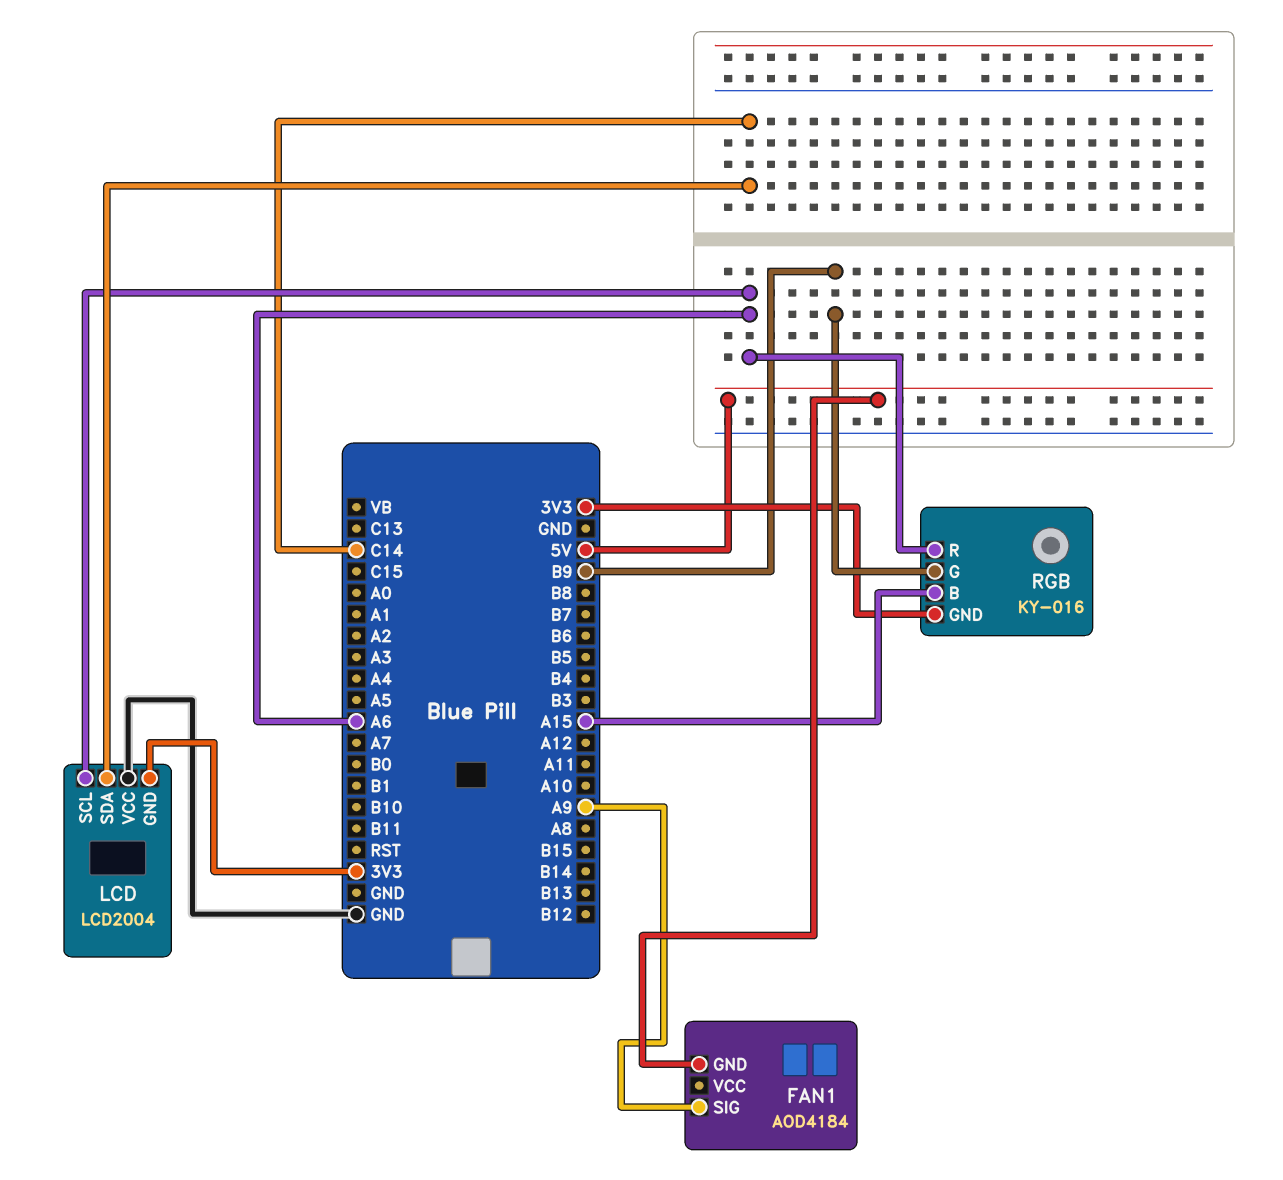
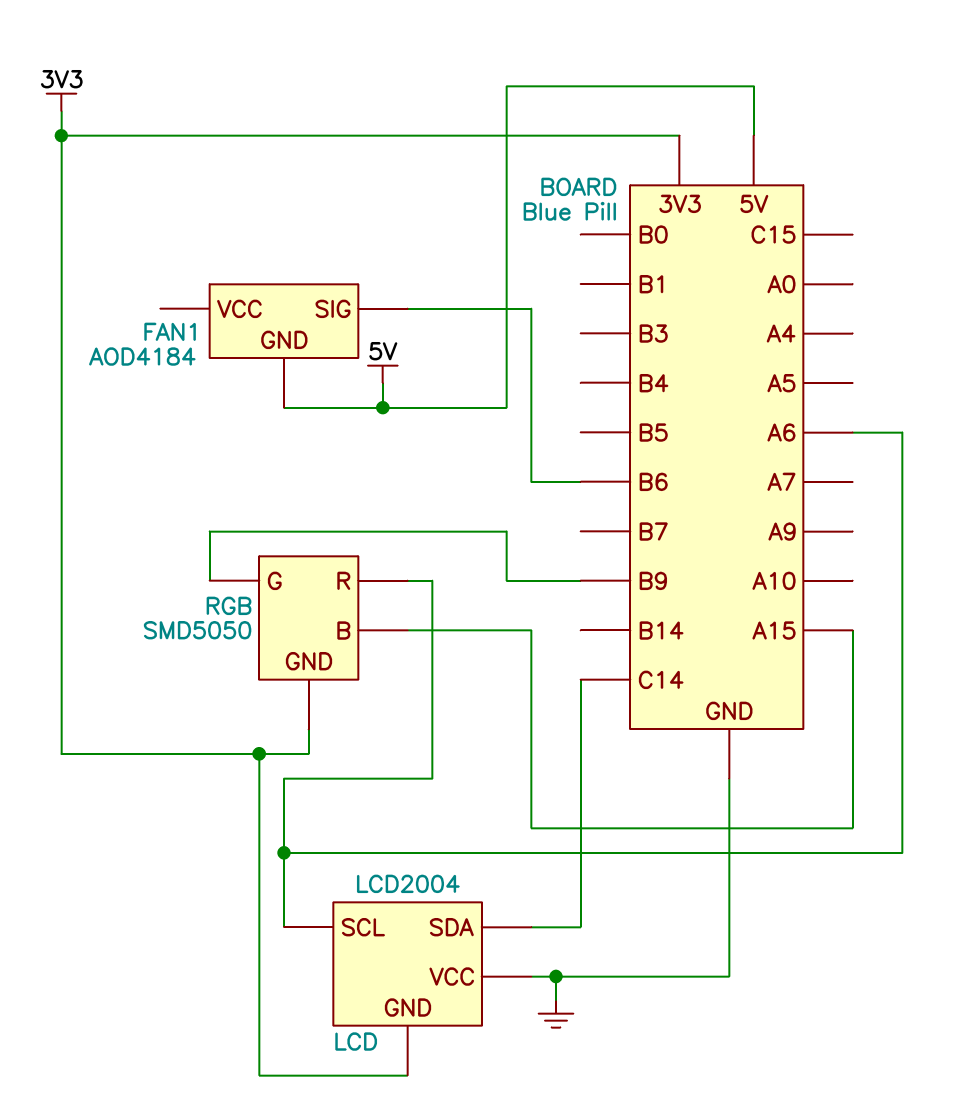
FAN1 pin SIG: A9 -> B6
RGB: KY-016 -> SMD5050

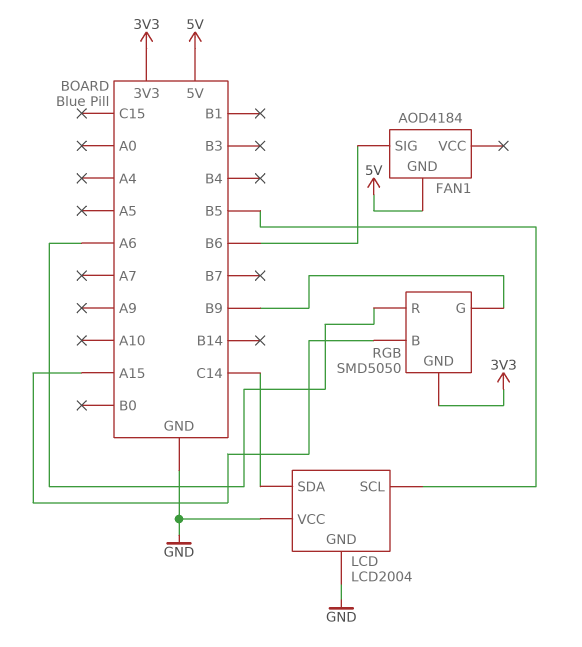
LCD pin GND: 3V3 -> GND
LCD pin SCL: A6 -> B5

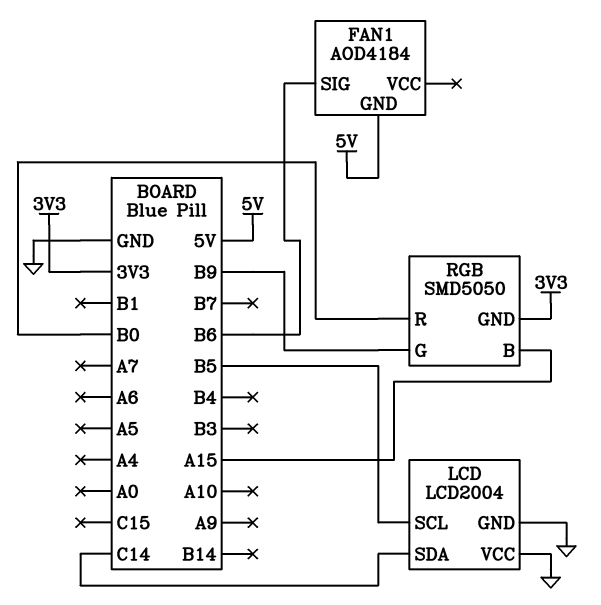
RGB pin R: A6 -> B0

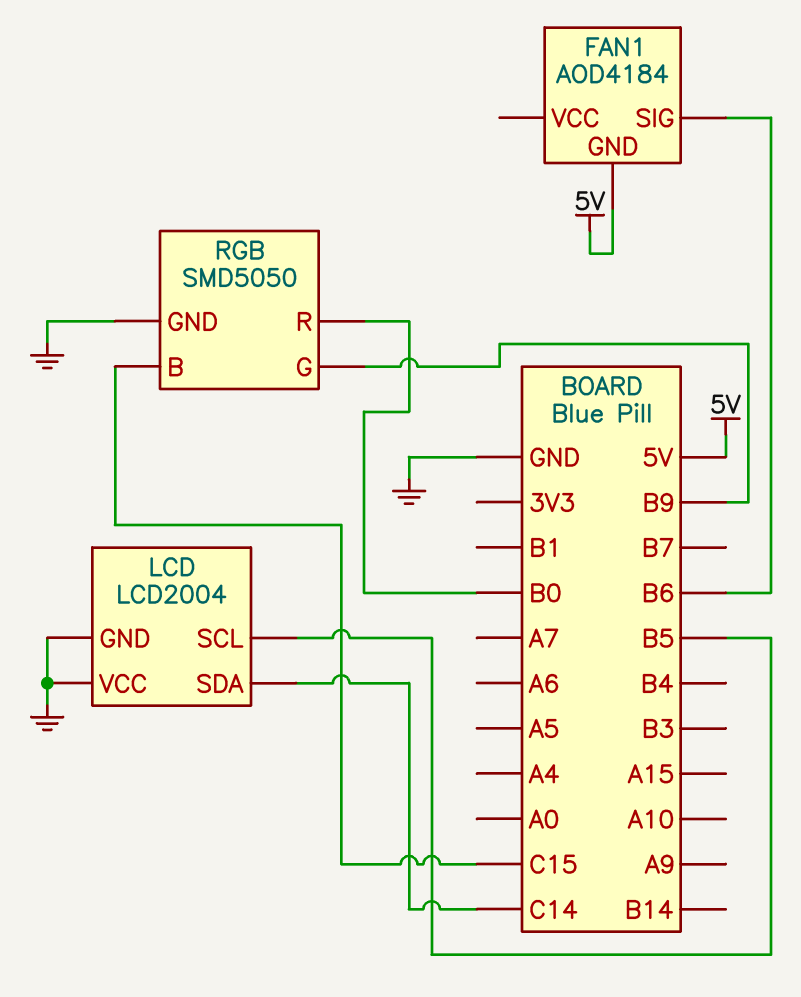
RGB pin B: A15 -> C15
RGB pin GND: 3V3 -> GND

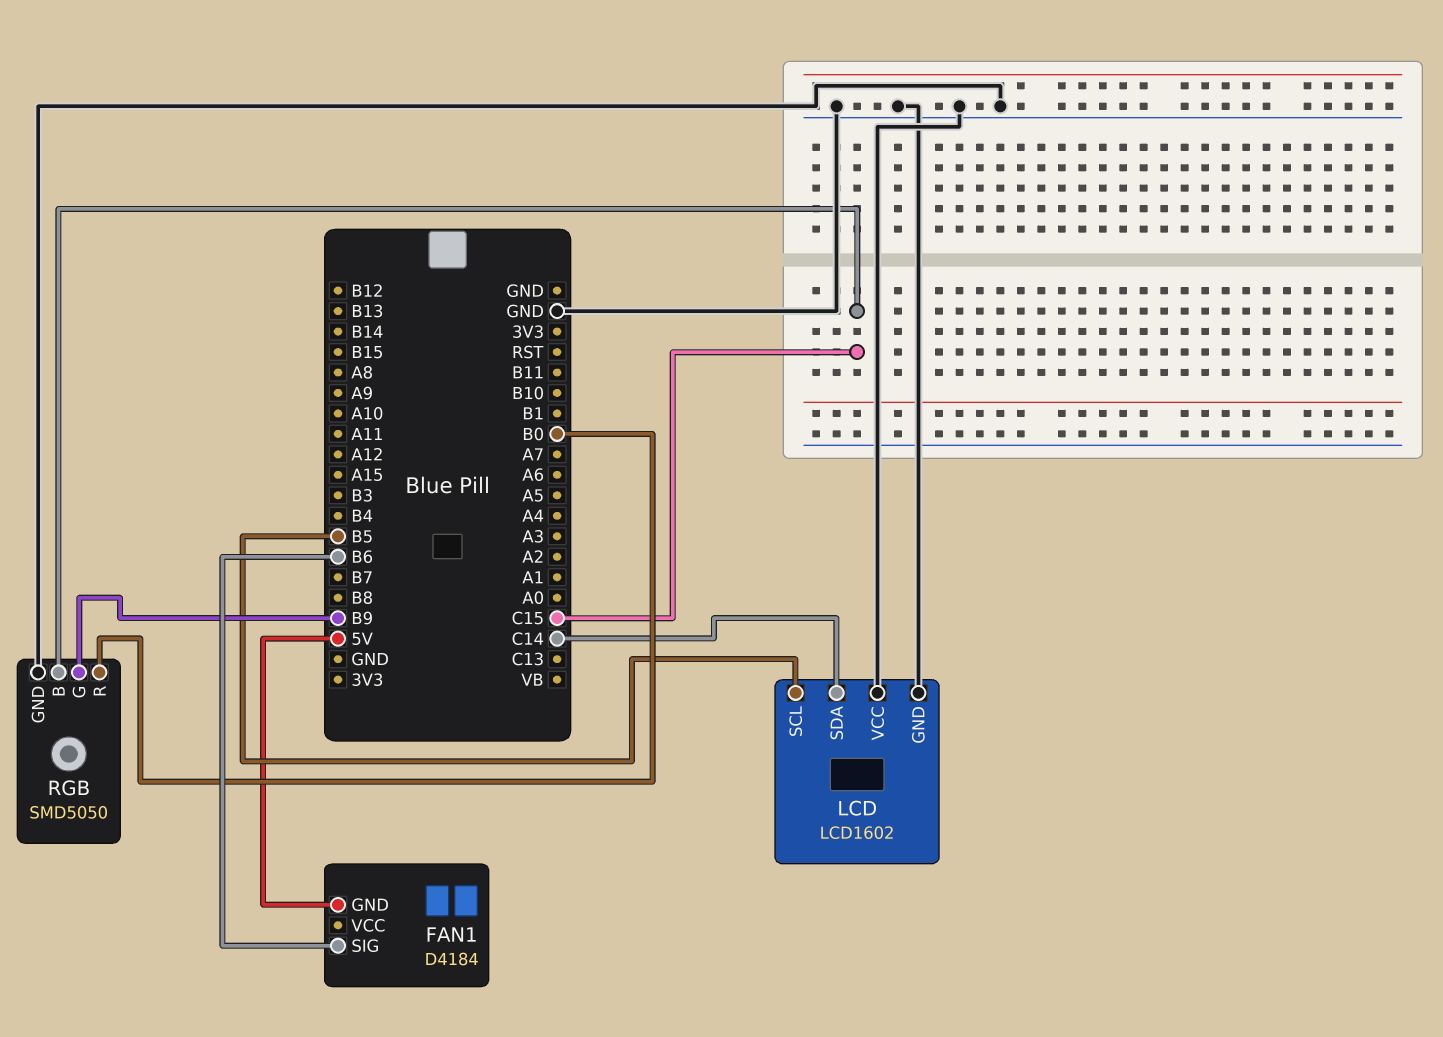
FAN1: AOD4184 -> D4184
LCD: LCD2004 -> LCD1602

